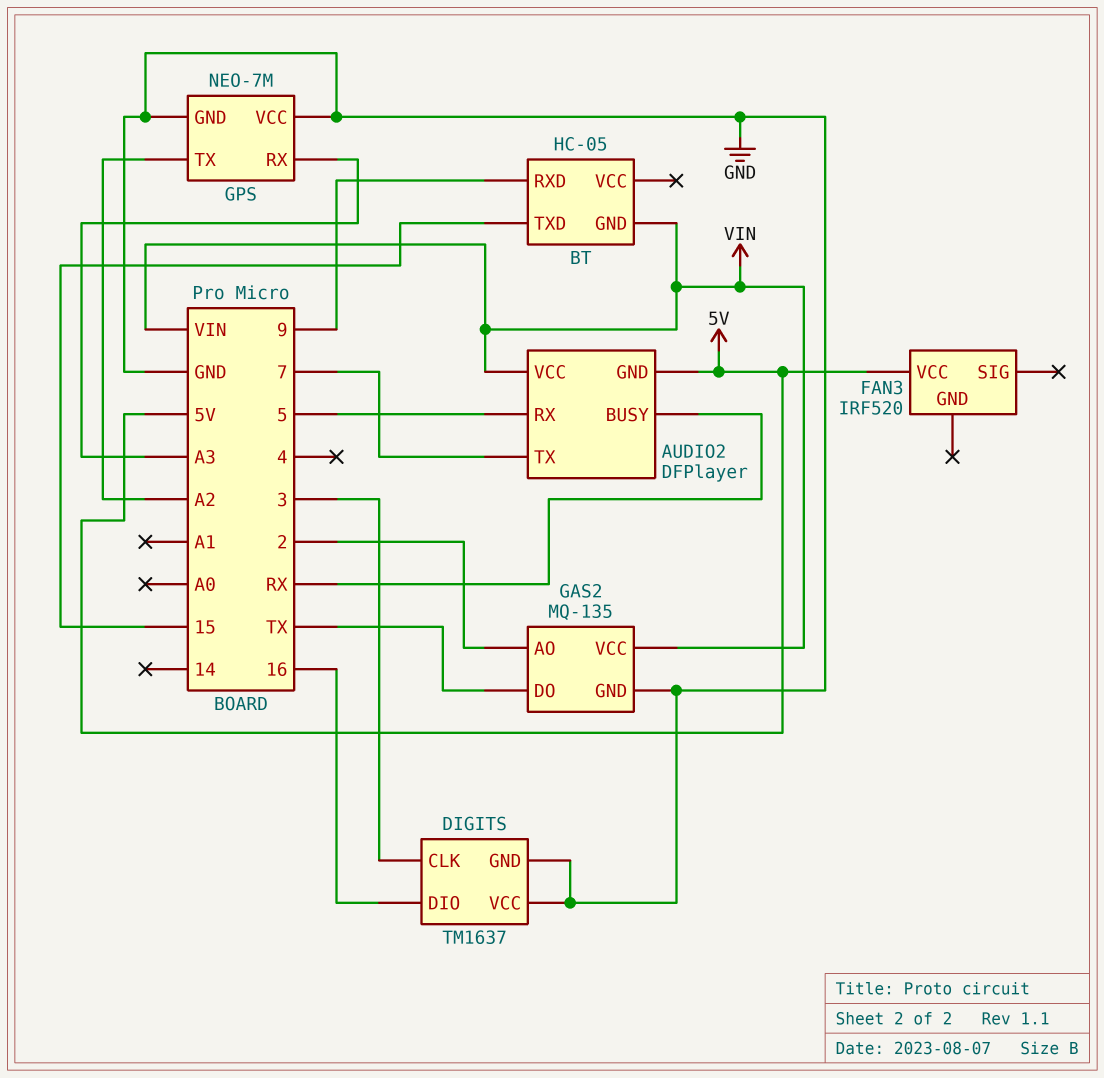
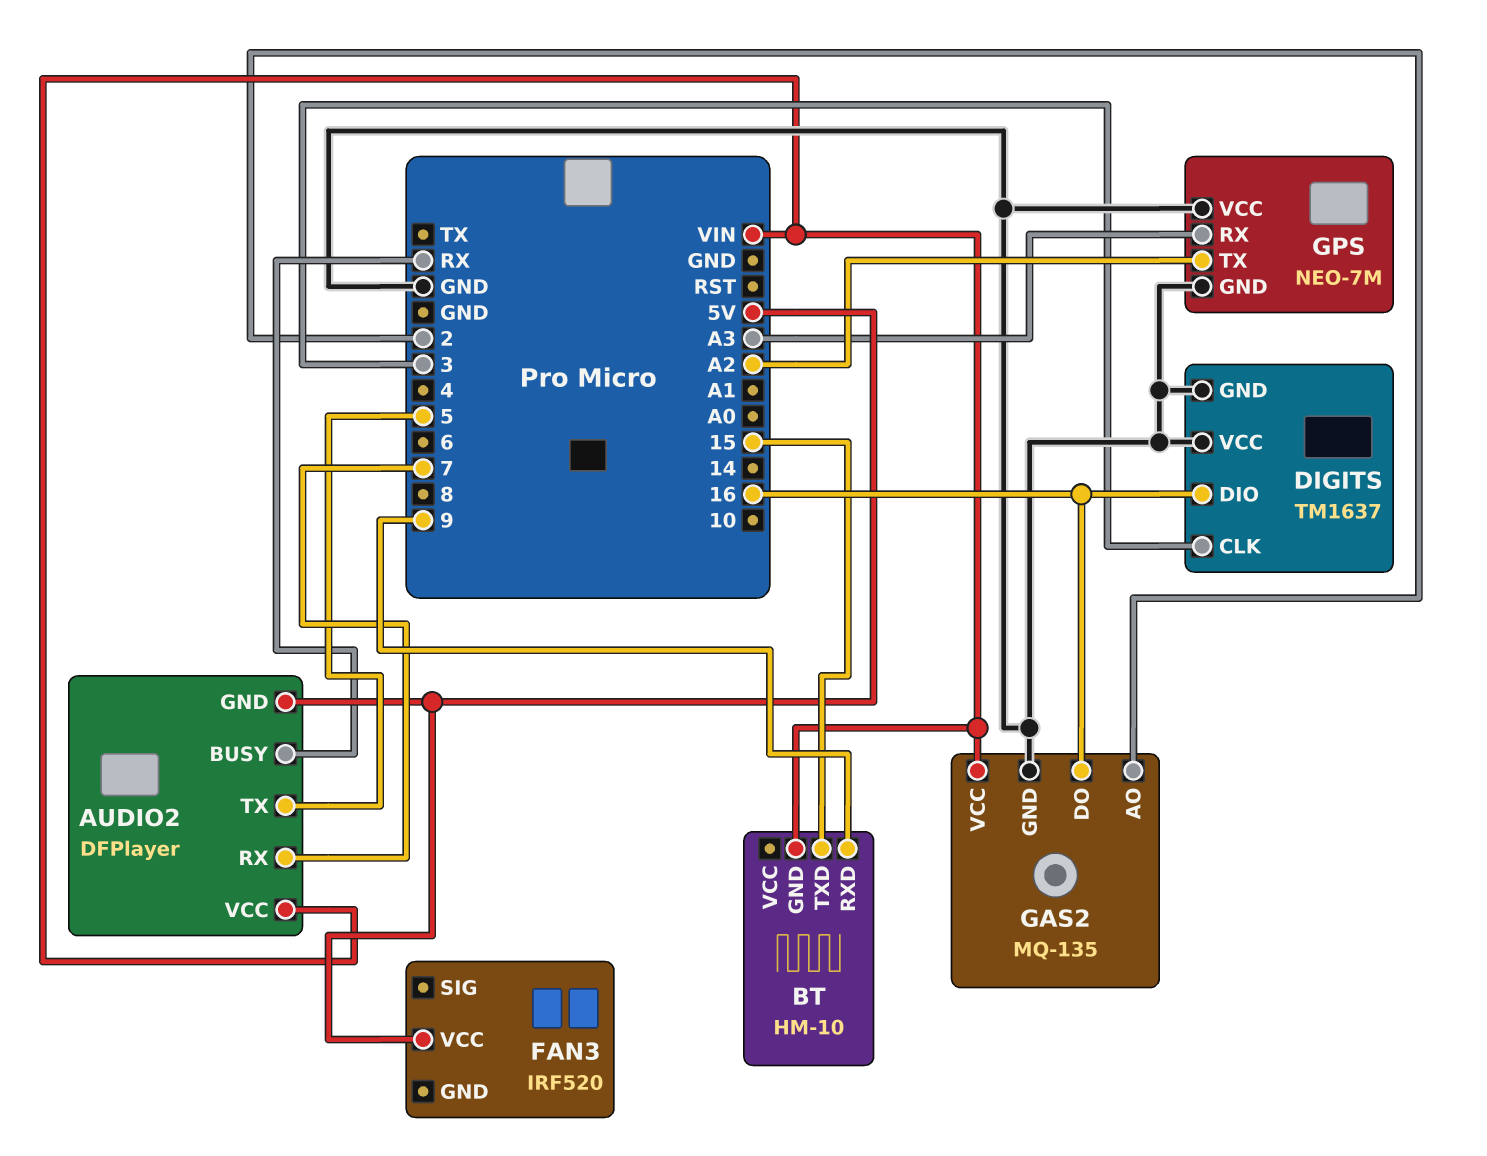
AUDIO2 pin RX: 5 -> 7
AUDIO2 pin TX: 7 -> 5
BT: HC-05 -> HM-10
GAS2 pin DO: TX -> 16

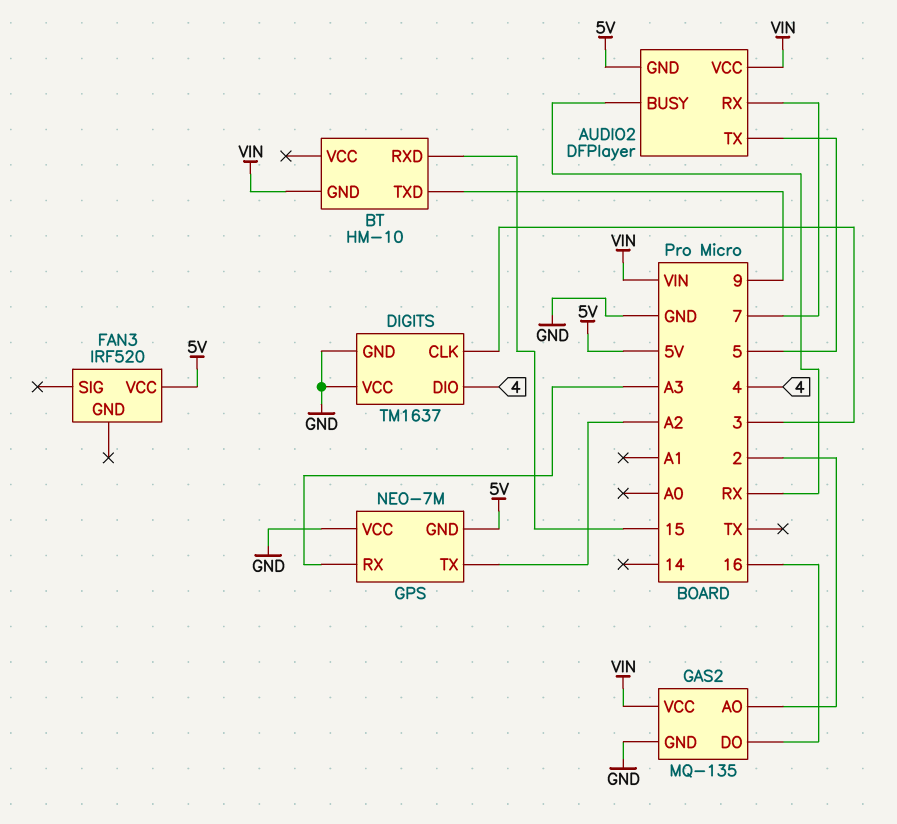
BT pin RXD: 9 -> 15
BT pin TXD: 15 -> 9
DIGITS pin DIO: 16 -> 4
GPS pin GND: GND -> 5V

